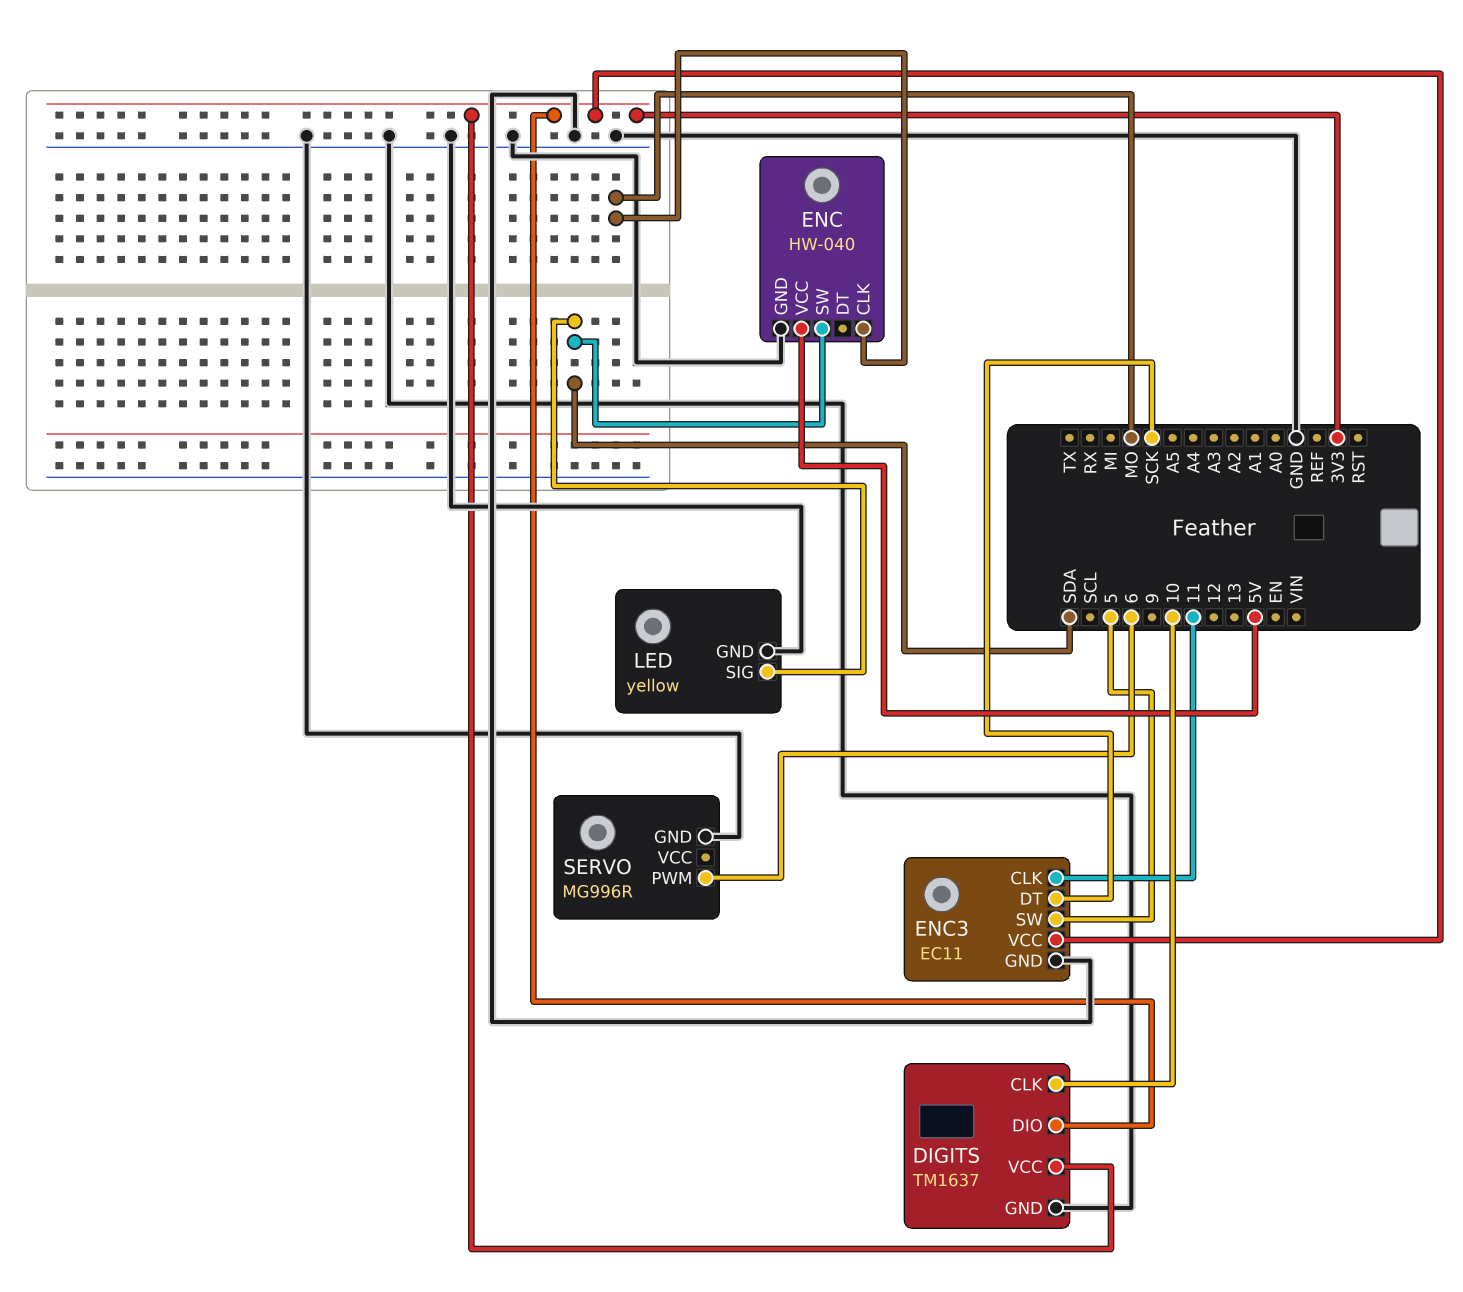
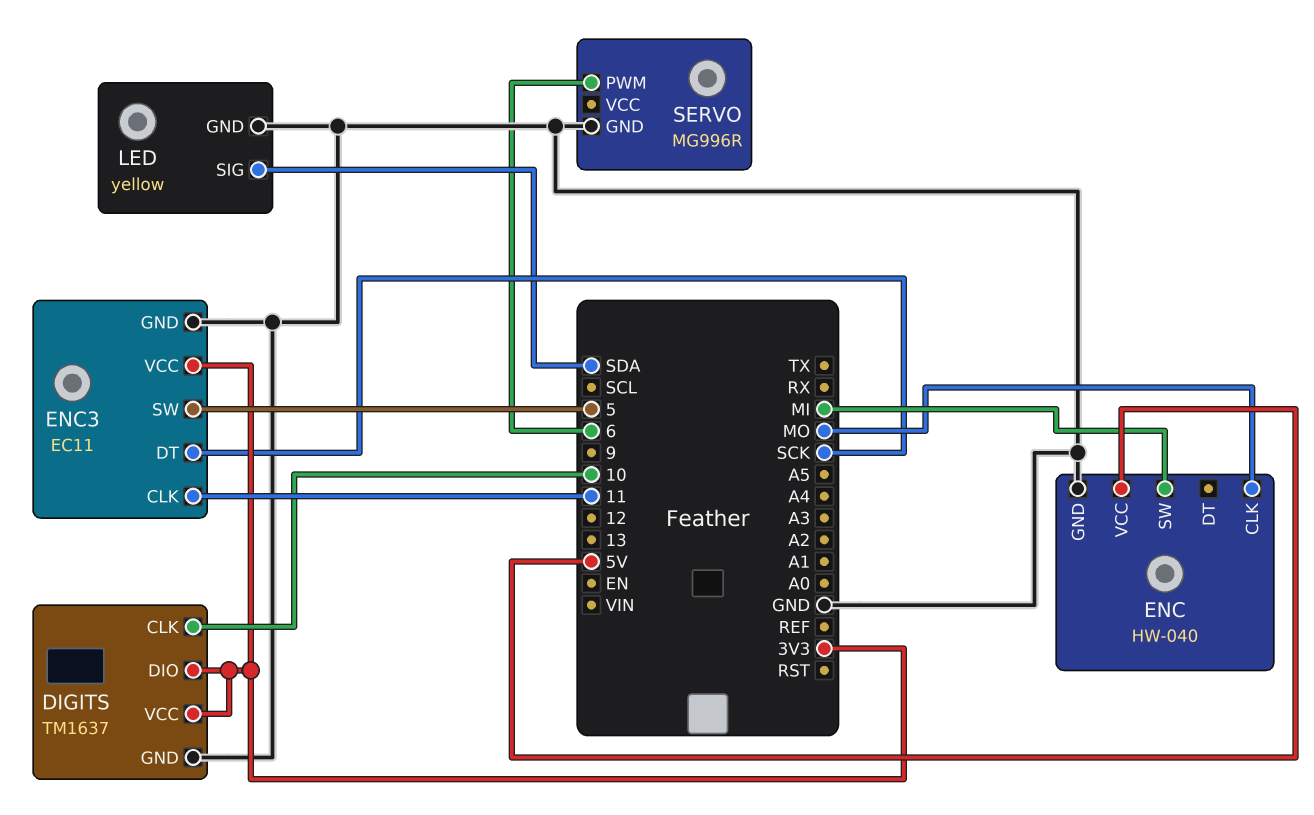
ENC pin SW: SDA -> MI

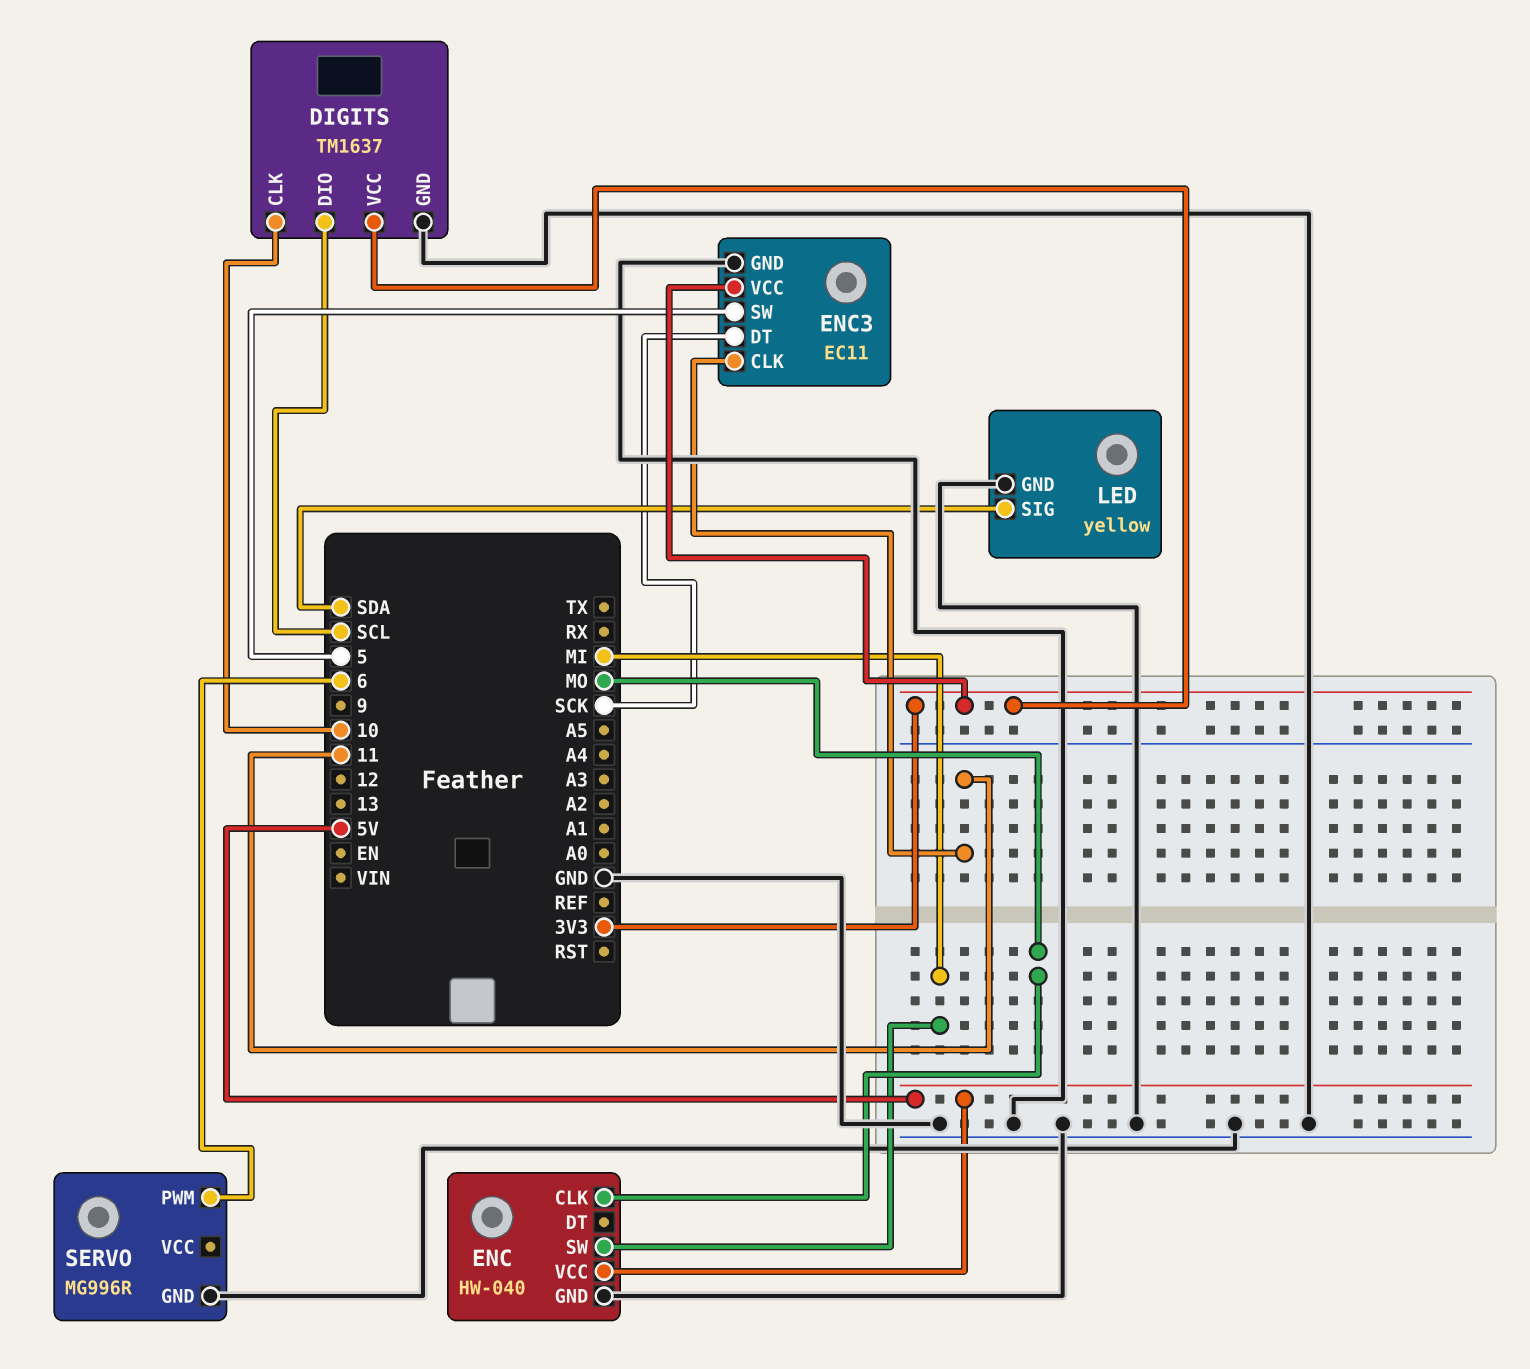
DIGITS pin DIO: 3V3 -> SCL

